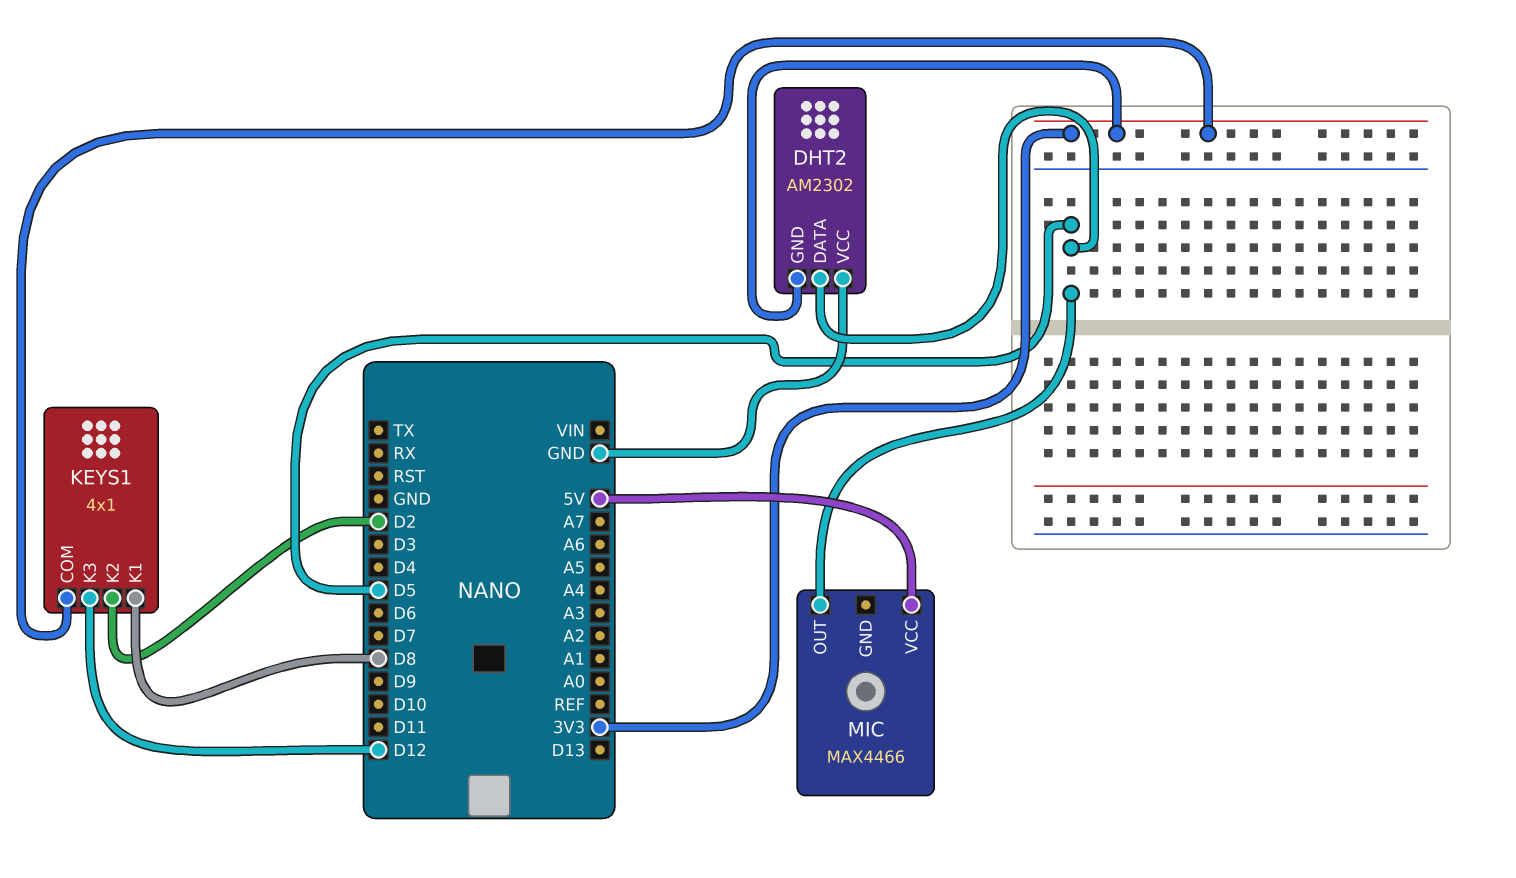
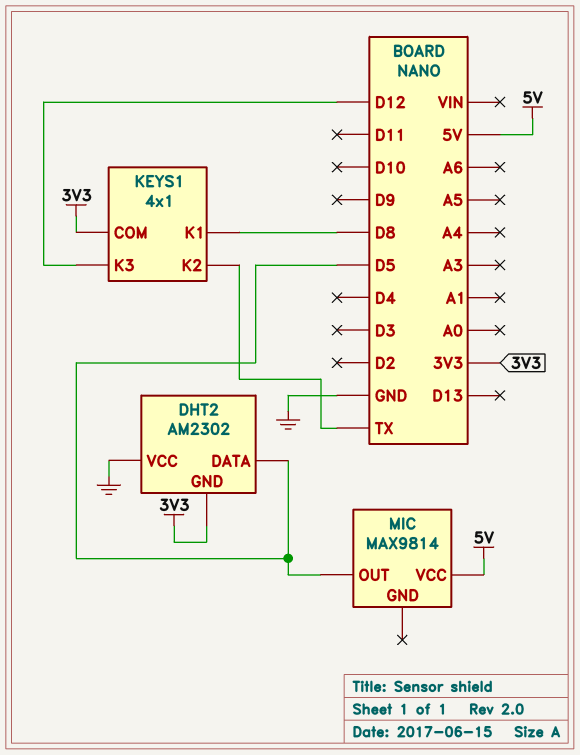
KEYS1 pin K2: D2 -> TX
MIC: MAX4466 -> MAX9814

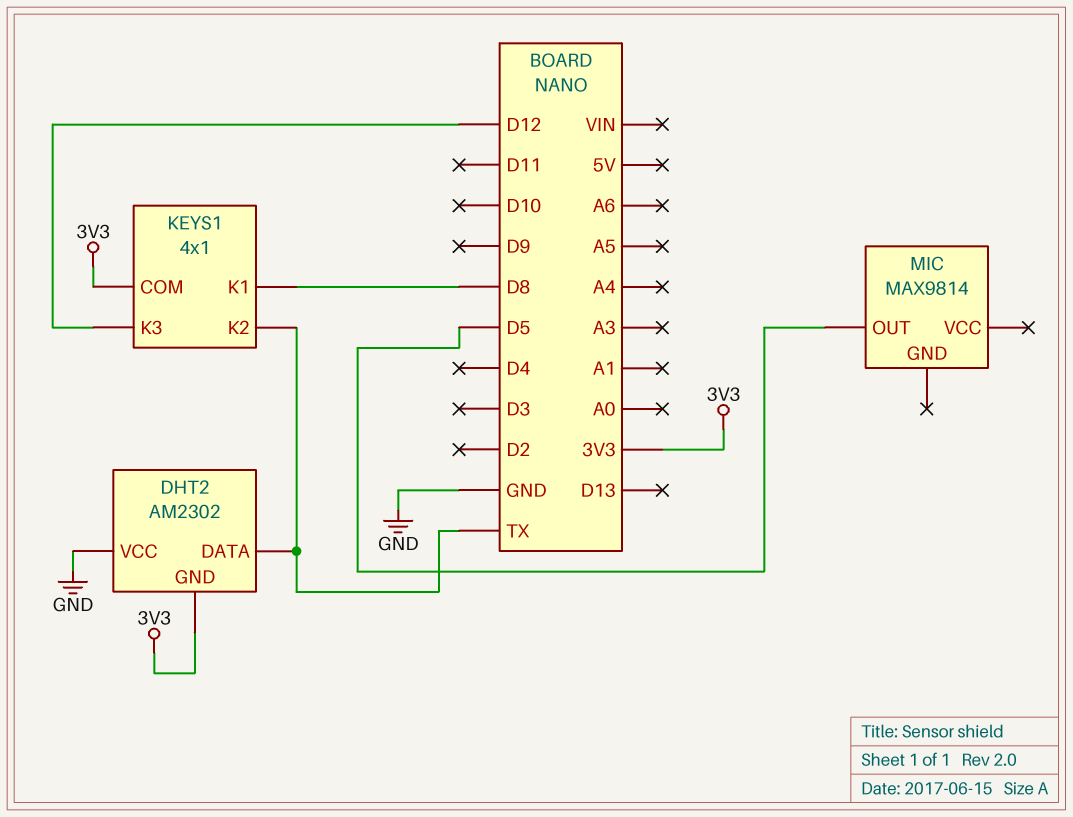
DHT2 pin DATA: D5 -> TX
MIC pin VCC: 5V -> none

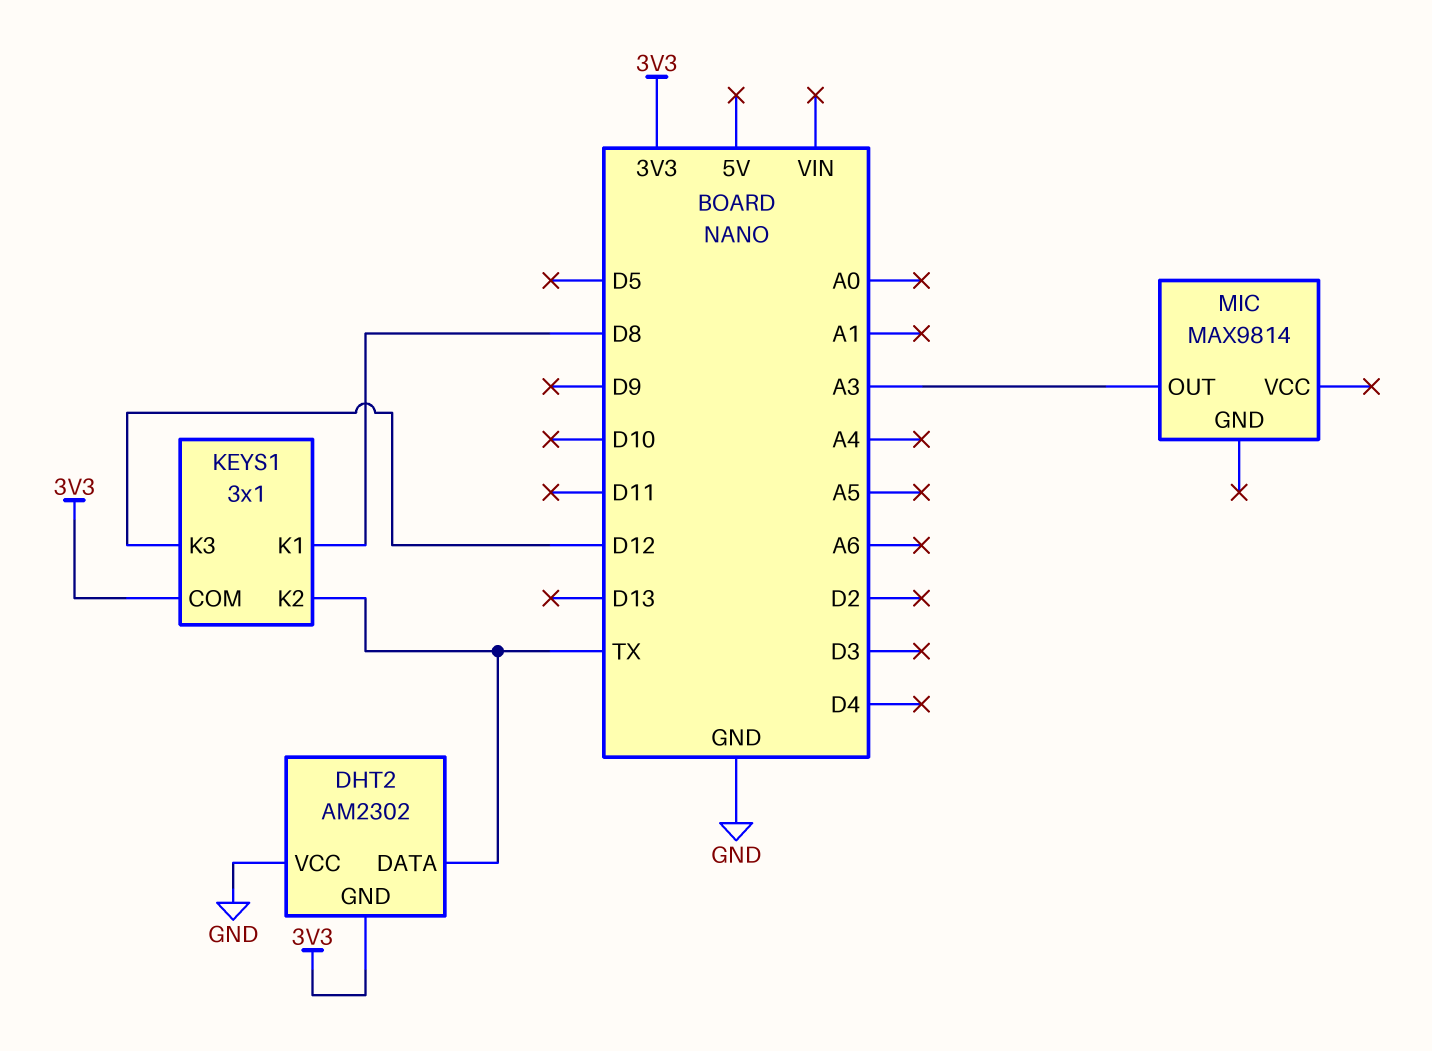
KEYS1: 4x1 -> 3x1
MIC pin OUT: D5 -> A3

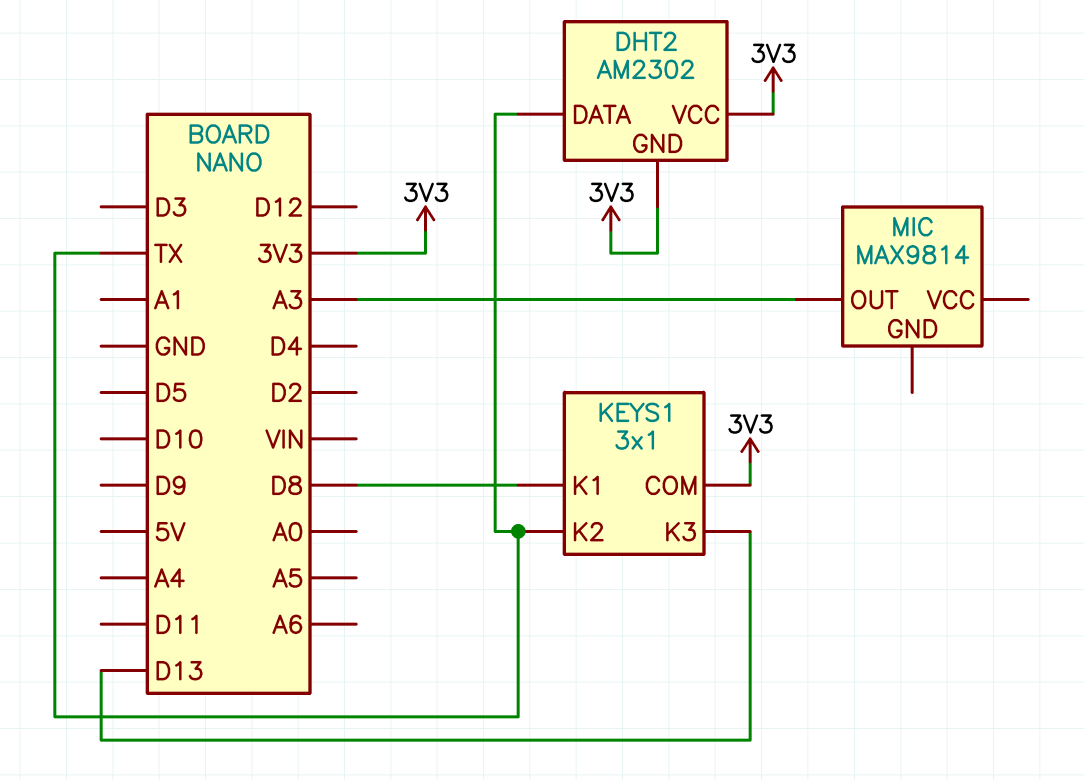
DHT2 pin VCC: GND -> 3V3
KEYS1 pin K3: D12 -> D13

